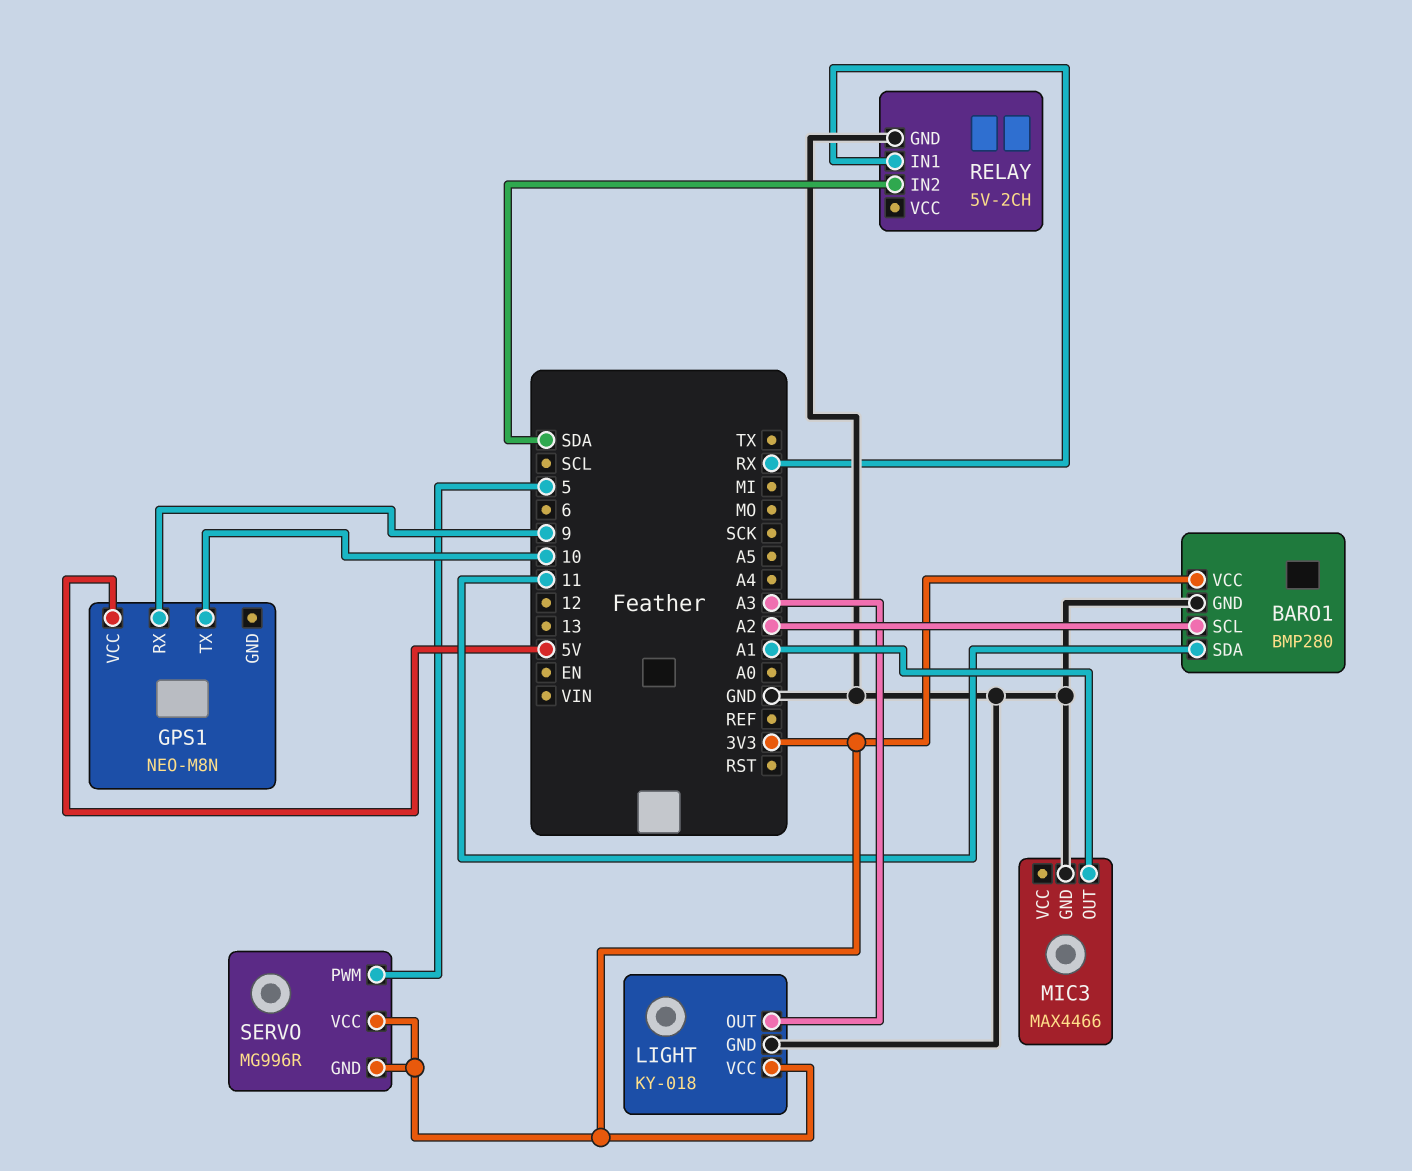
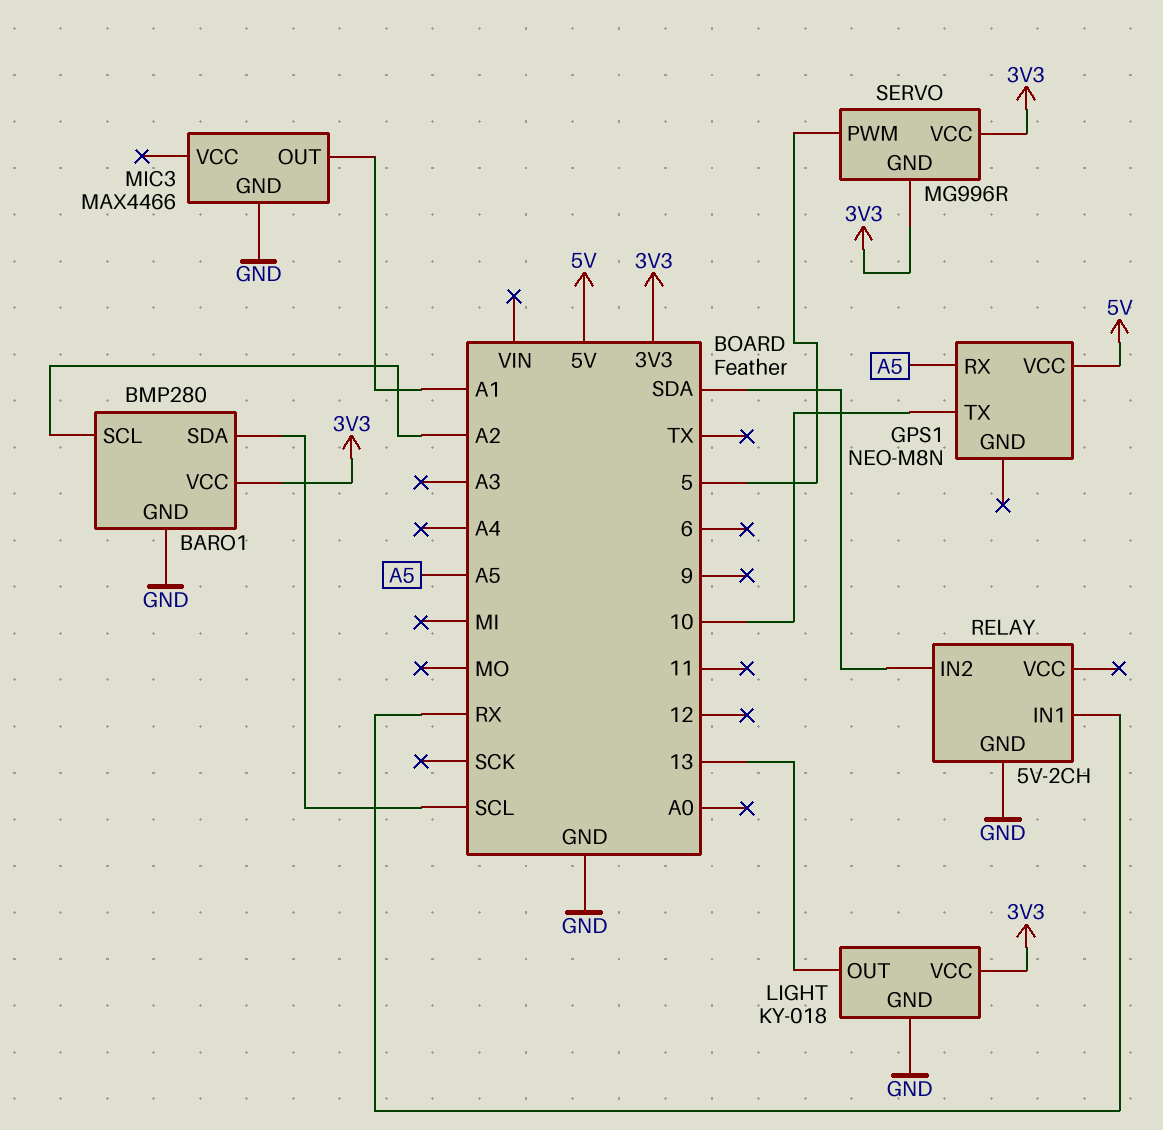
BARO1 pin SDA: 11 -> SCL
GPS1 pin RX: 9 -> A5
LIGHT pin OUT: A3 -> 13

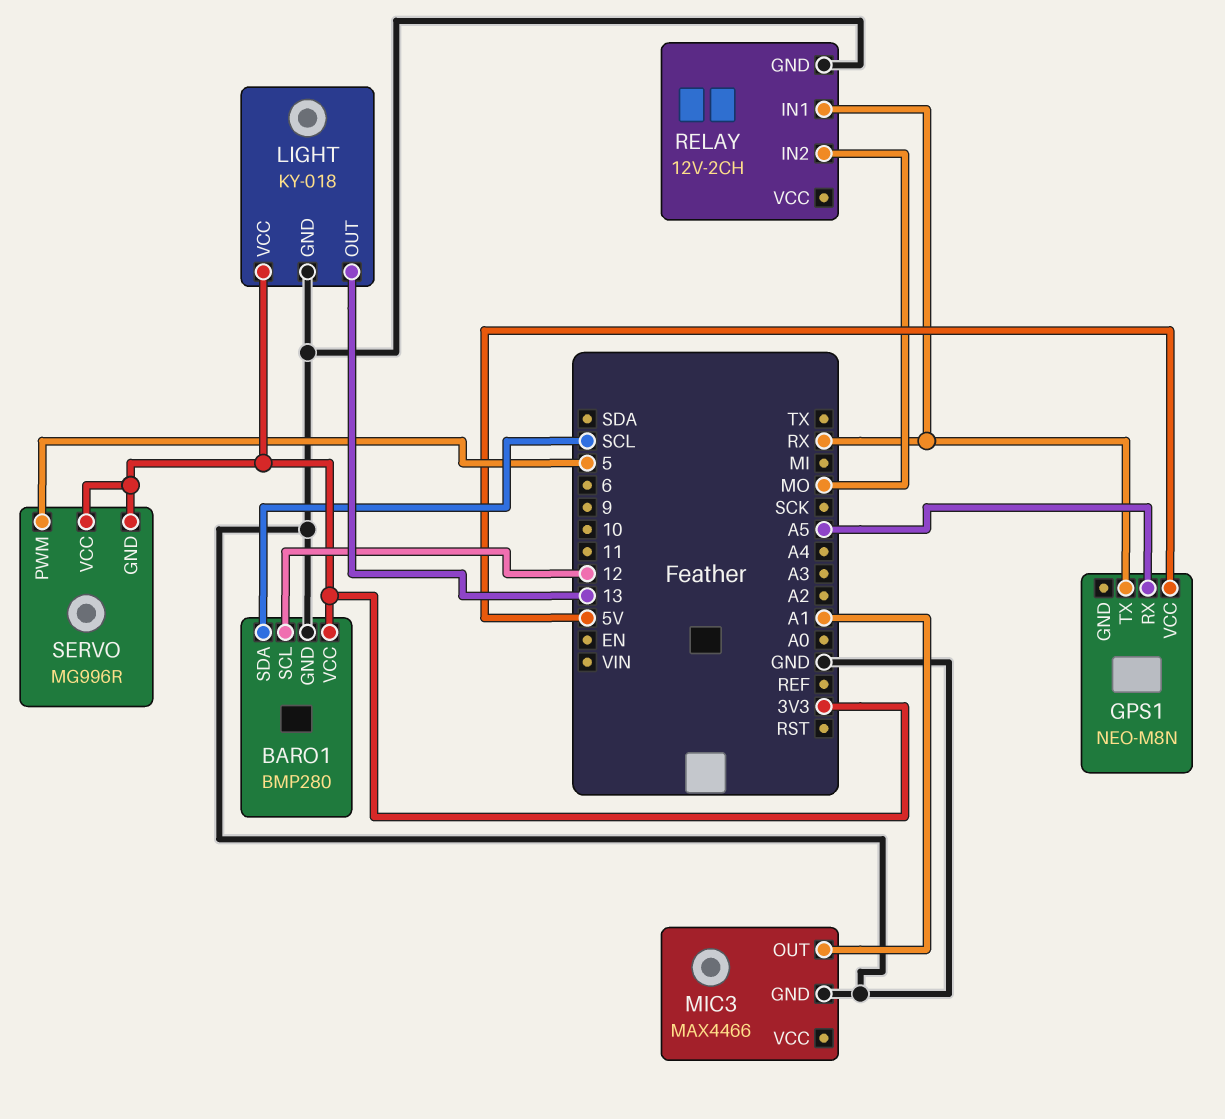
BARO1 pin SCL: A2 -> 12
GPS1 pin TX: 10 -> RX
RELAY: 5V-2CH -> 12V-2CH
RELAY pin IN2: SDA -> MO

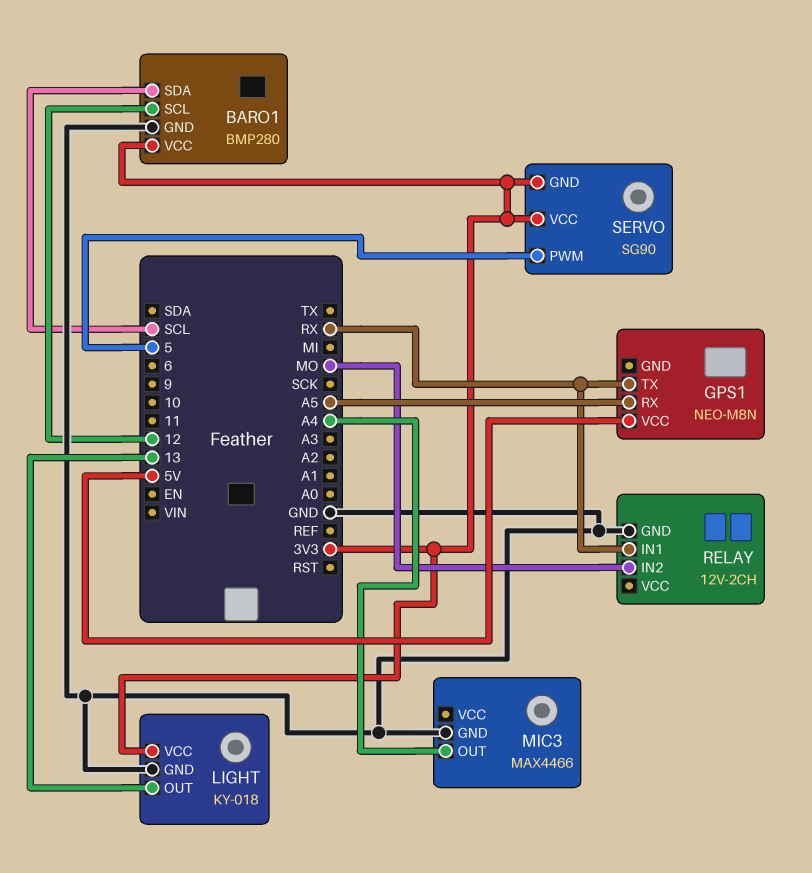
MIC3 pin OUT: A1 -> A4
SERVO: MG996R -> SG90

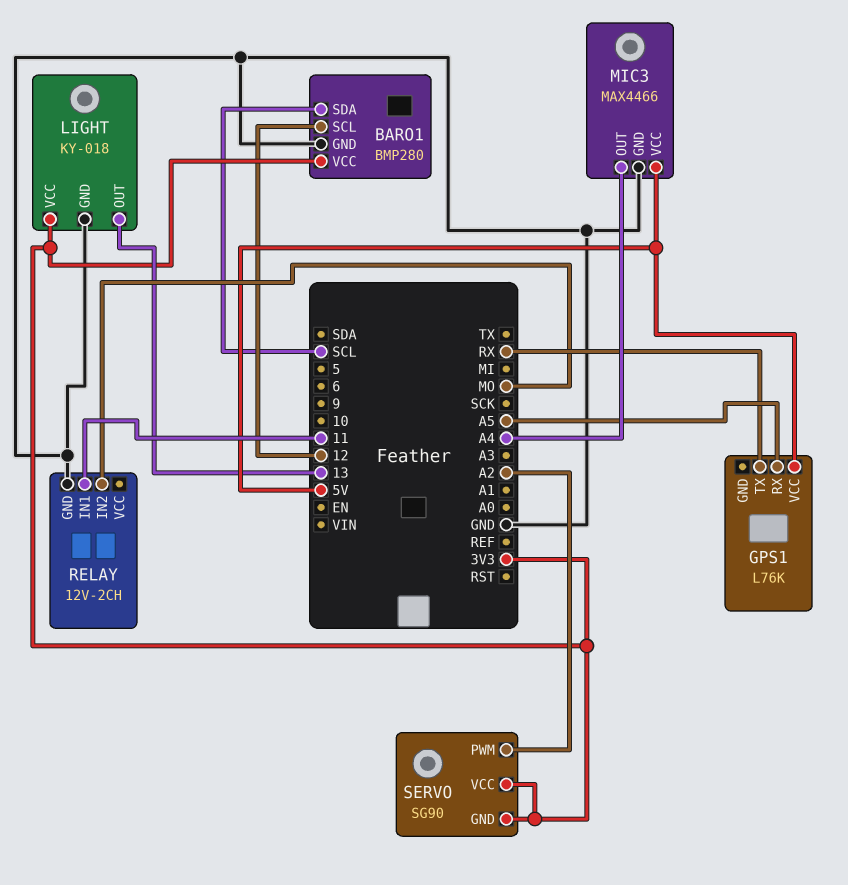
GPS1: NEO-M8N -> L76K
MIC3 pin VCC: none -> 5V
RELAY pin IN1: RX -> 11
SERVO pin PWM: 5 -> A2

